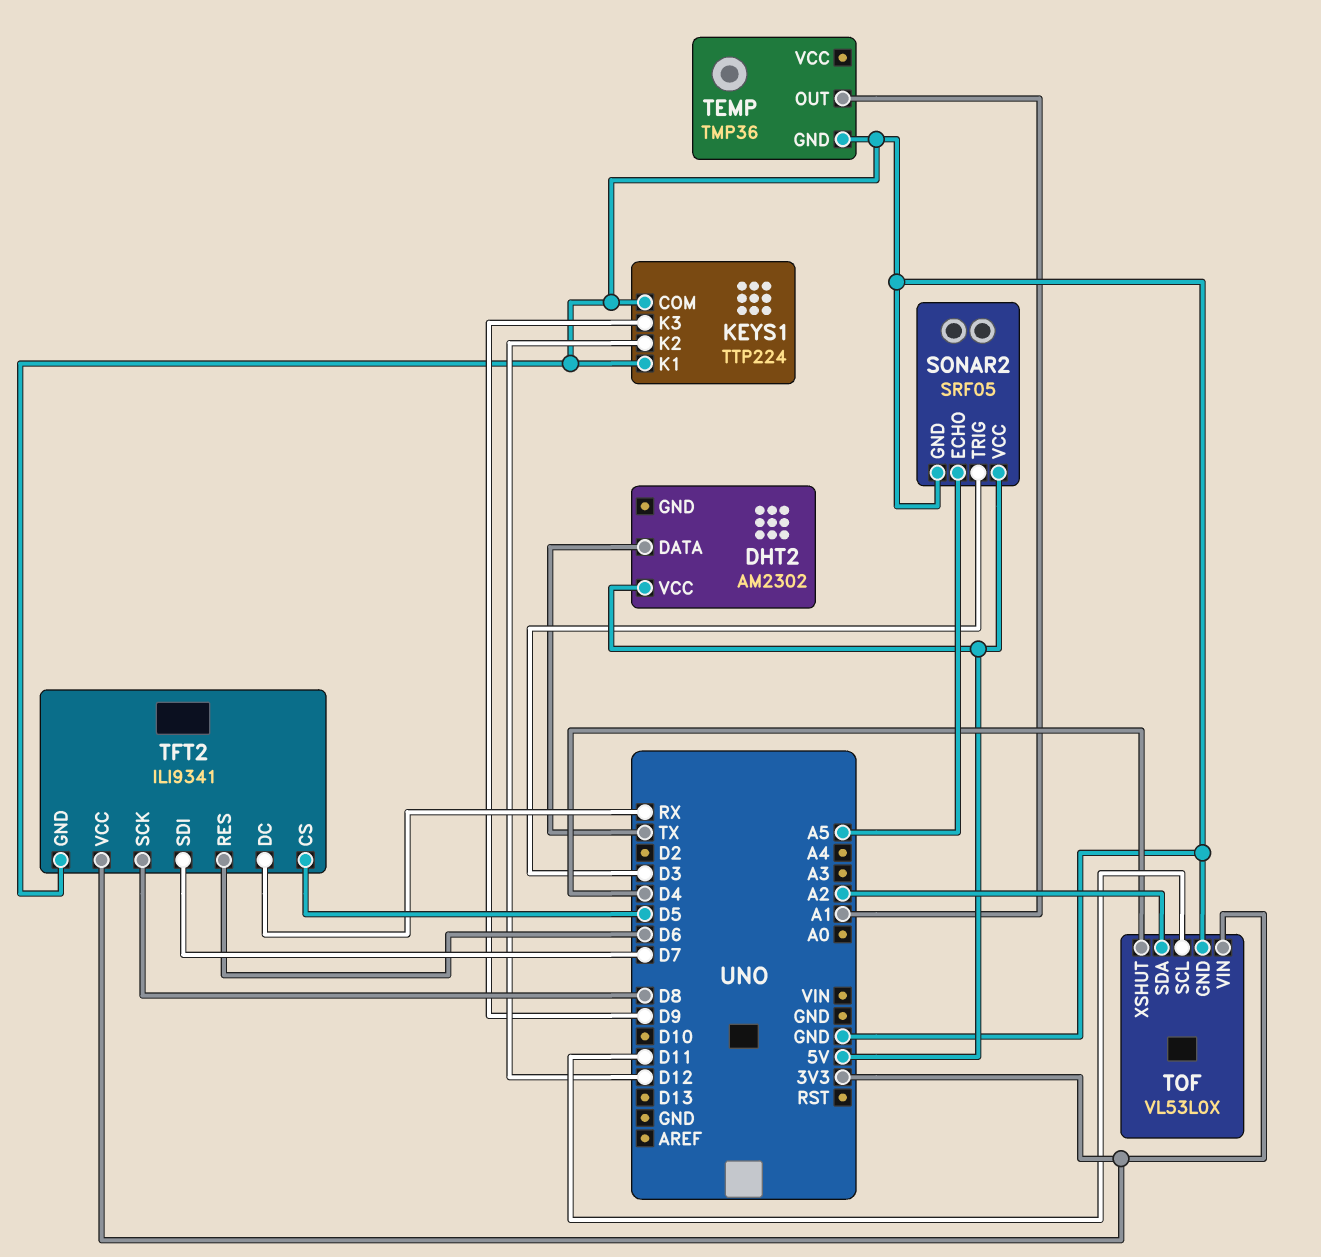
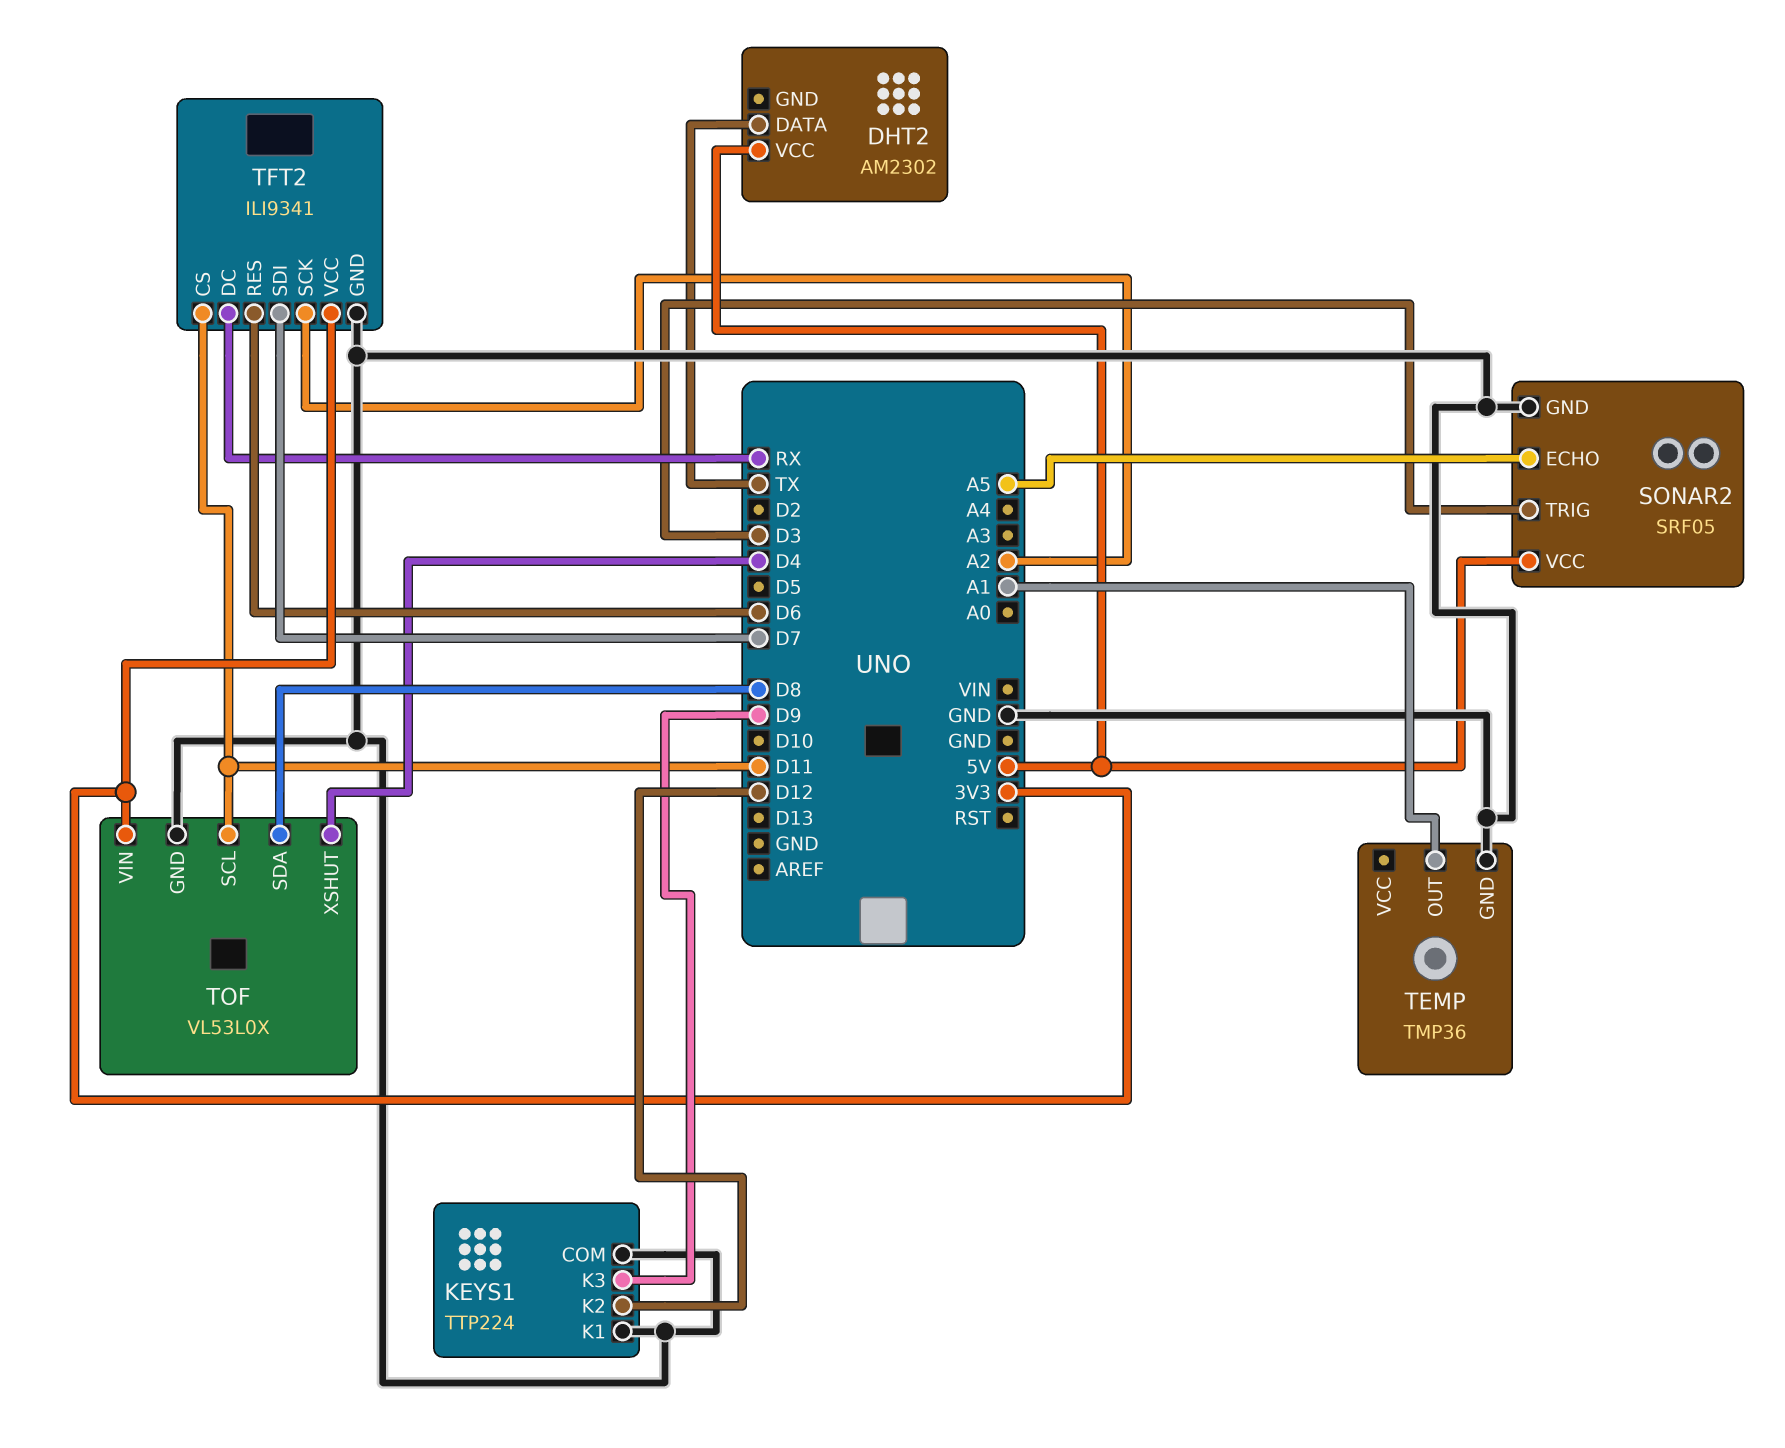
TFT2 pin CS: D5 -> D11
TFT2 pin SCK: D8 -> A2
TOF pin SDA: A2 -> D8

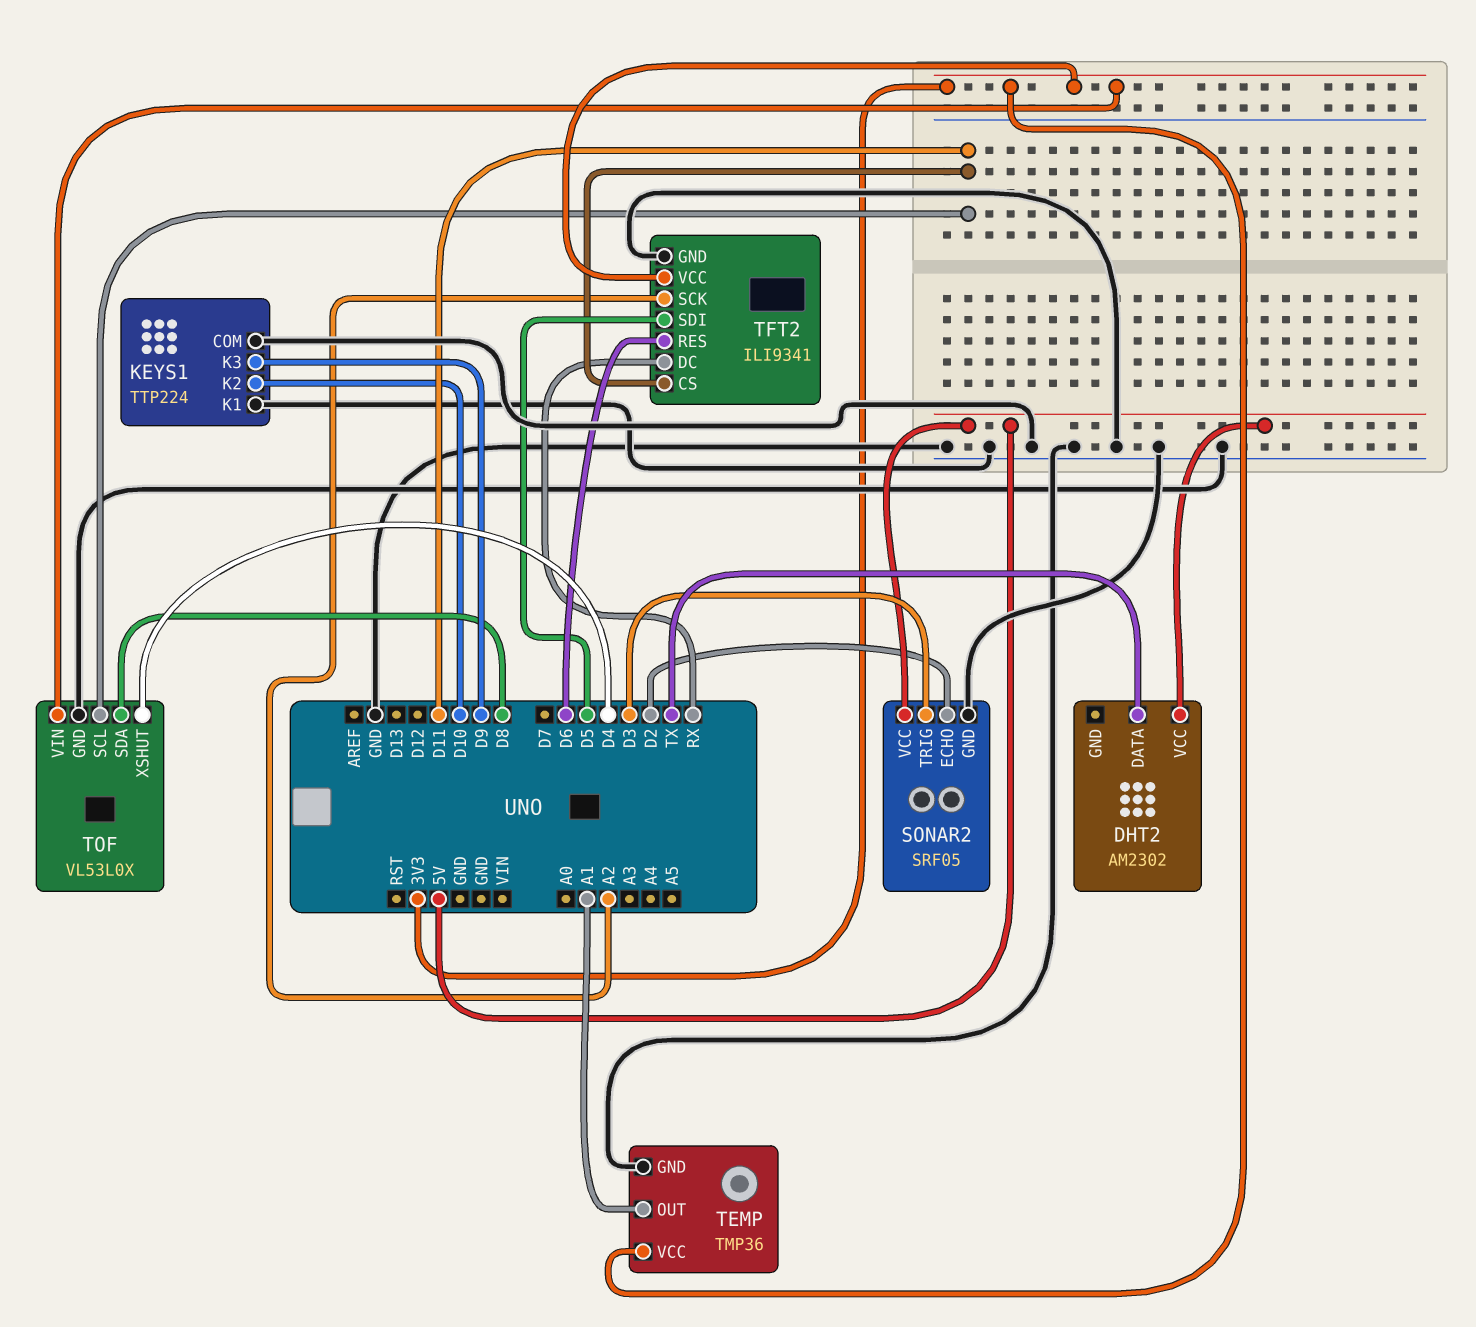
KEYS1 pin K2: D12 -> D10
SONAR2 pin ECHO: A5 -> D2
TEMP pin VCC: none -> 3V3
TFT2 pin SDI: D7 -> D5

